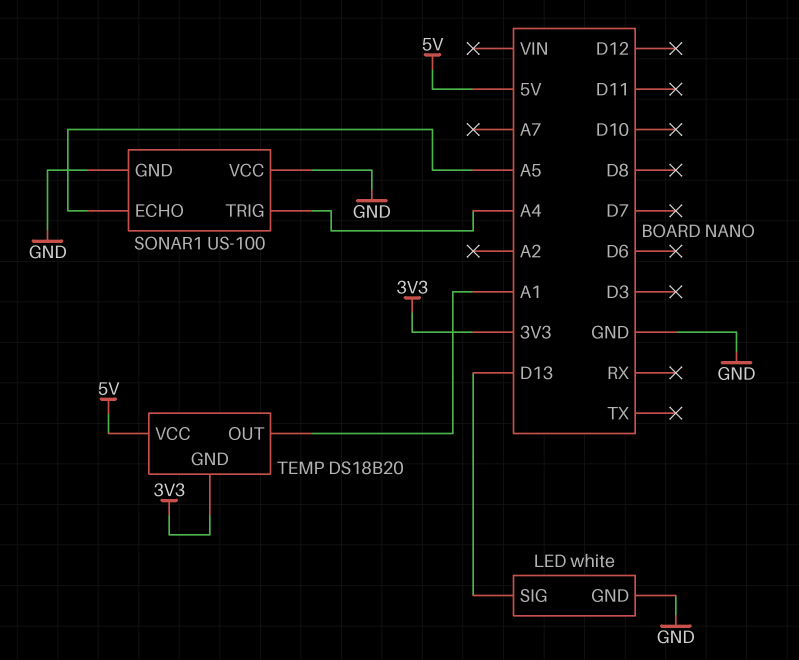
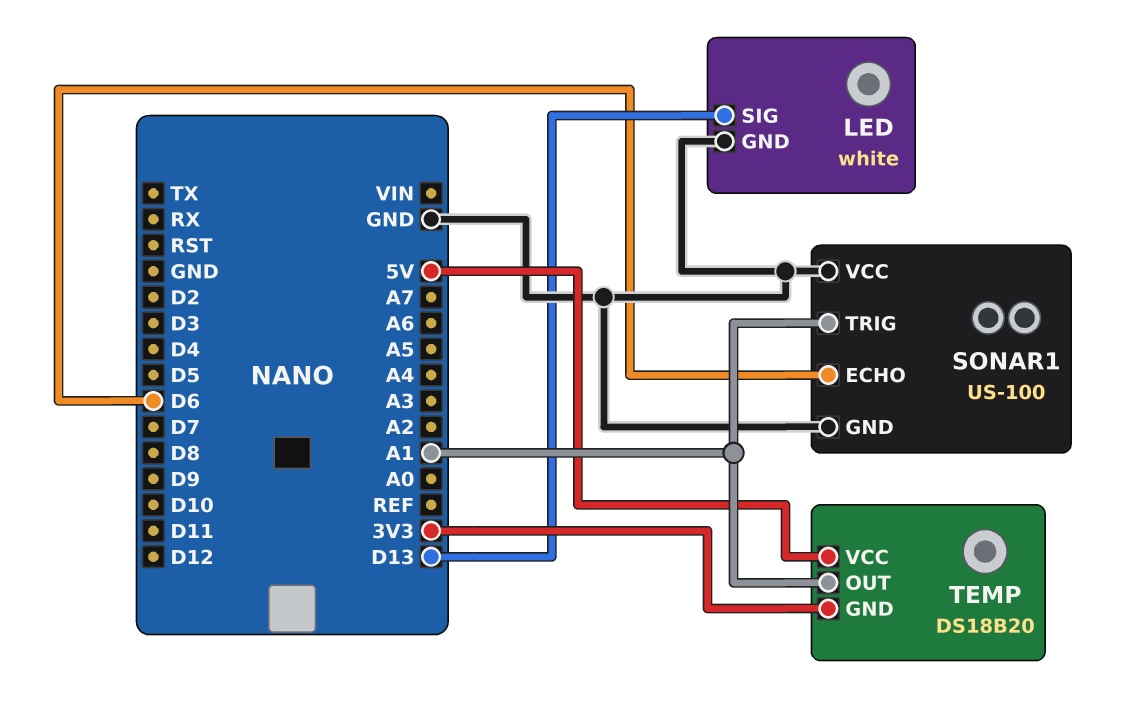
SONAR1 pin ECHO: A5 -> D6
SONAR1 pin TRIG: A4 -> A1

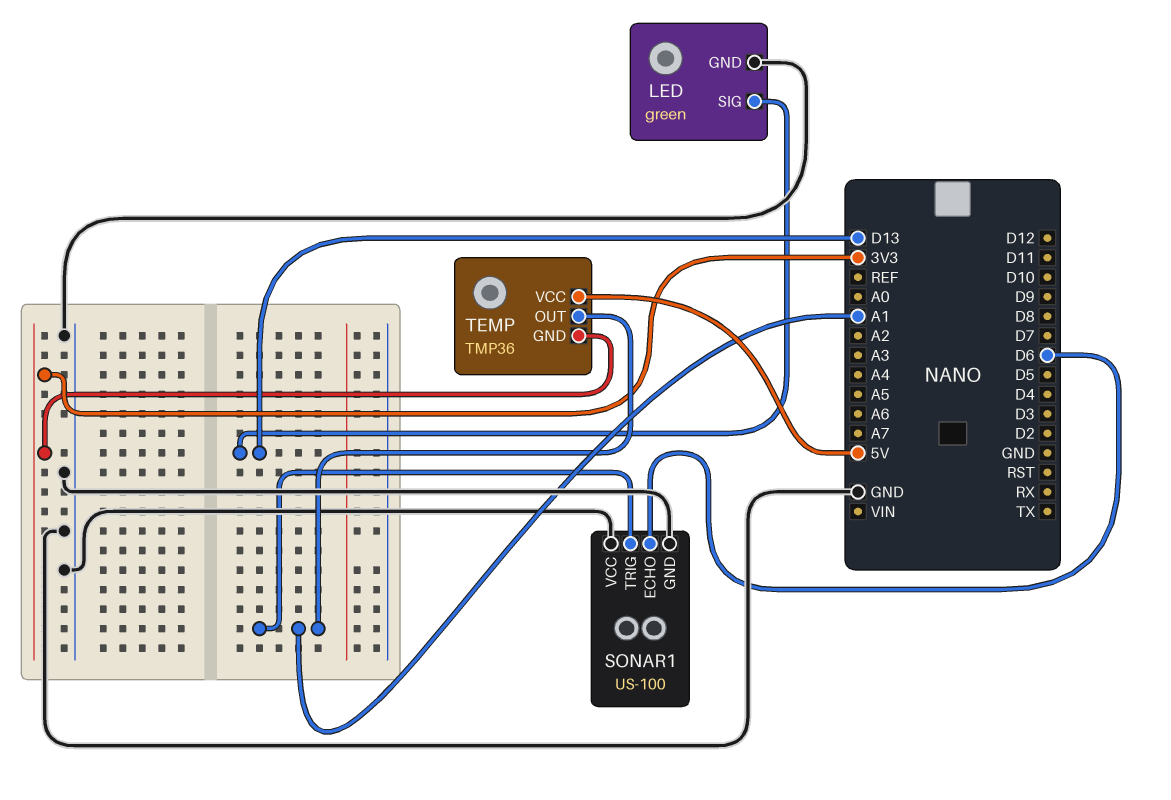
LED: white -> green
TEMP: DS18B20 -> TMP36

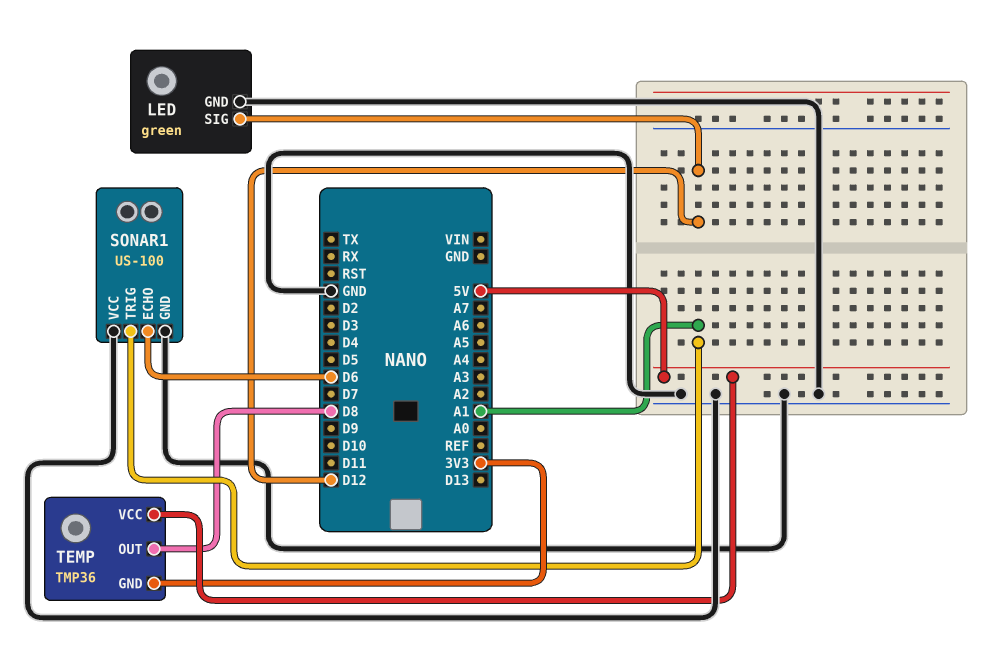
LED pin SIG: D13 -> D12
TEMP pin OUT: A1 -> D8

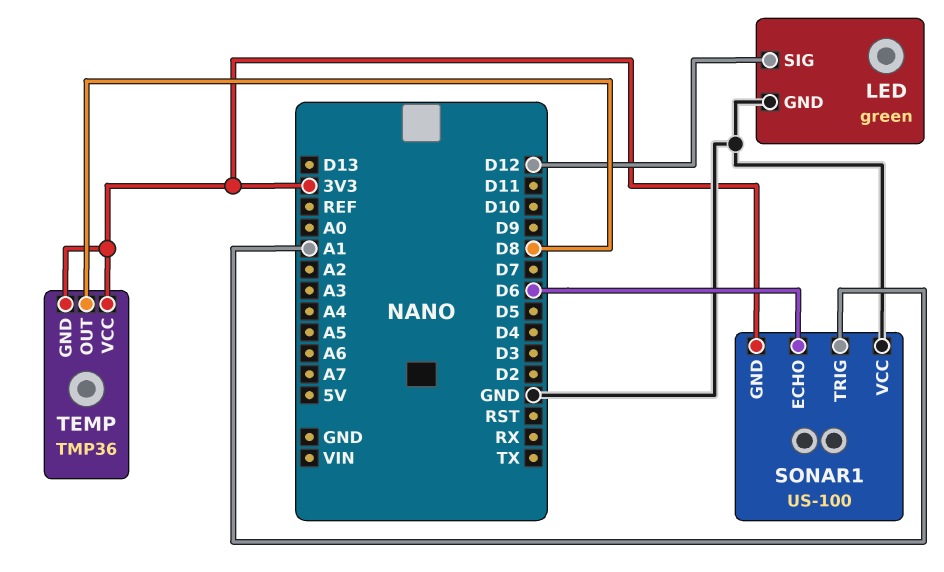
SONAR1 pin GND: GND -> 3V3
TEMP pin VCC: 5V -> 3V3

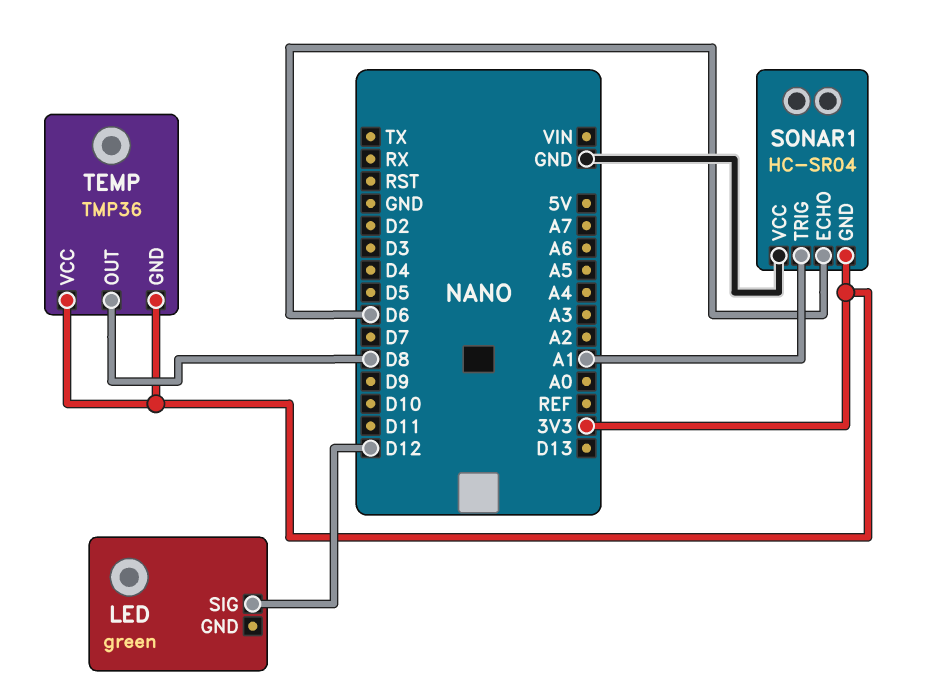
LED pin GND: GND -> none
SONAR1: US-100 -> HC-SR04

